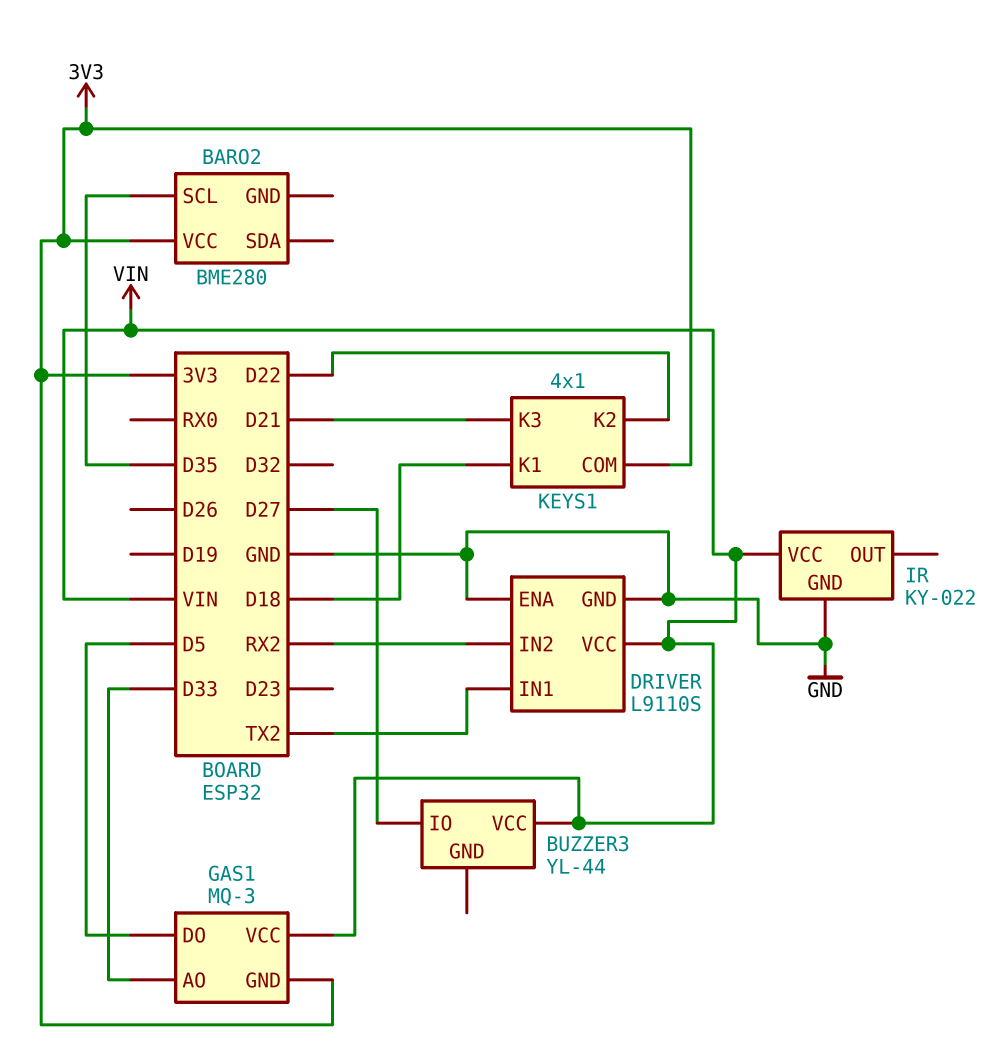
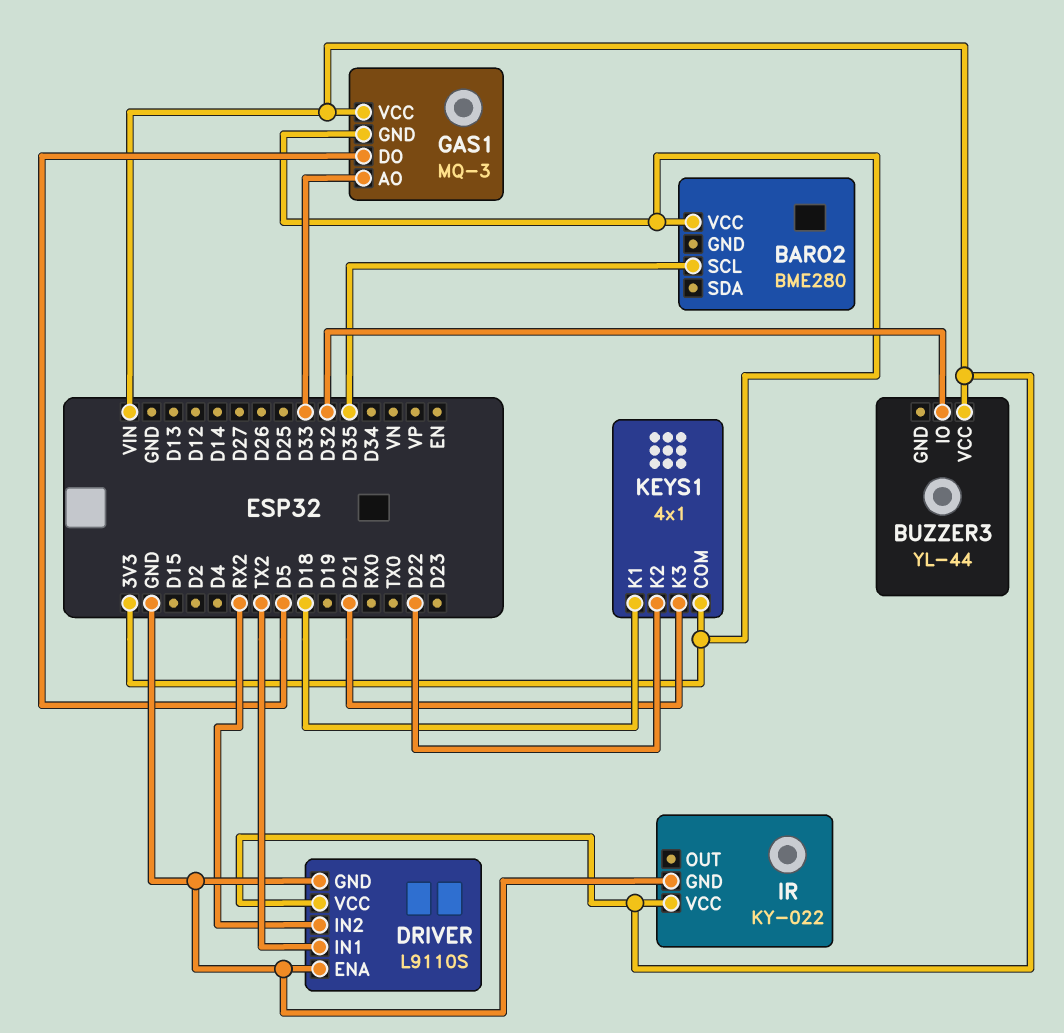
BUZZER3 pin IO: D27 -> D32

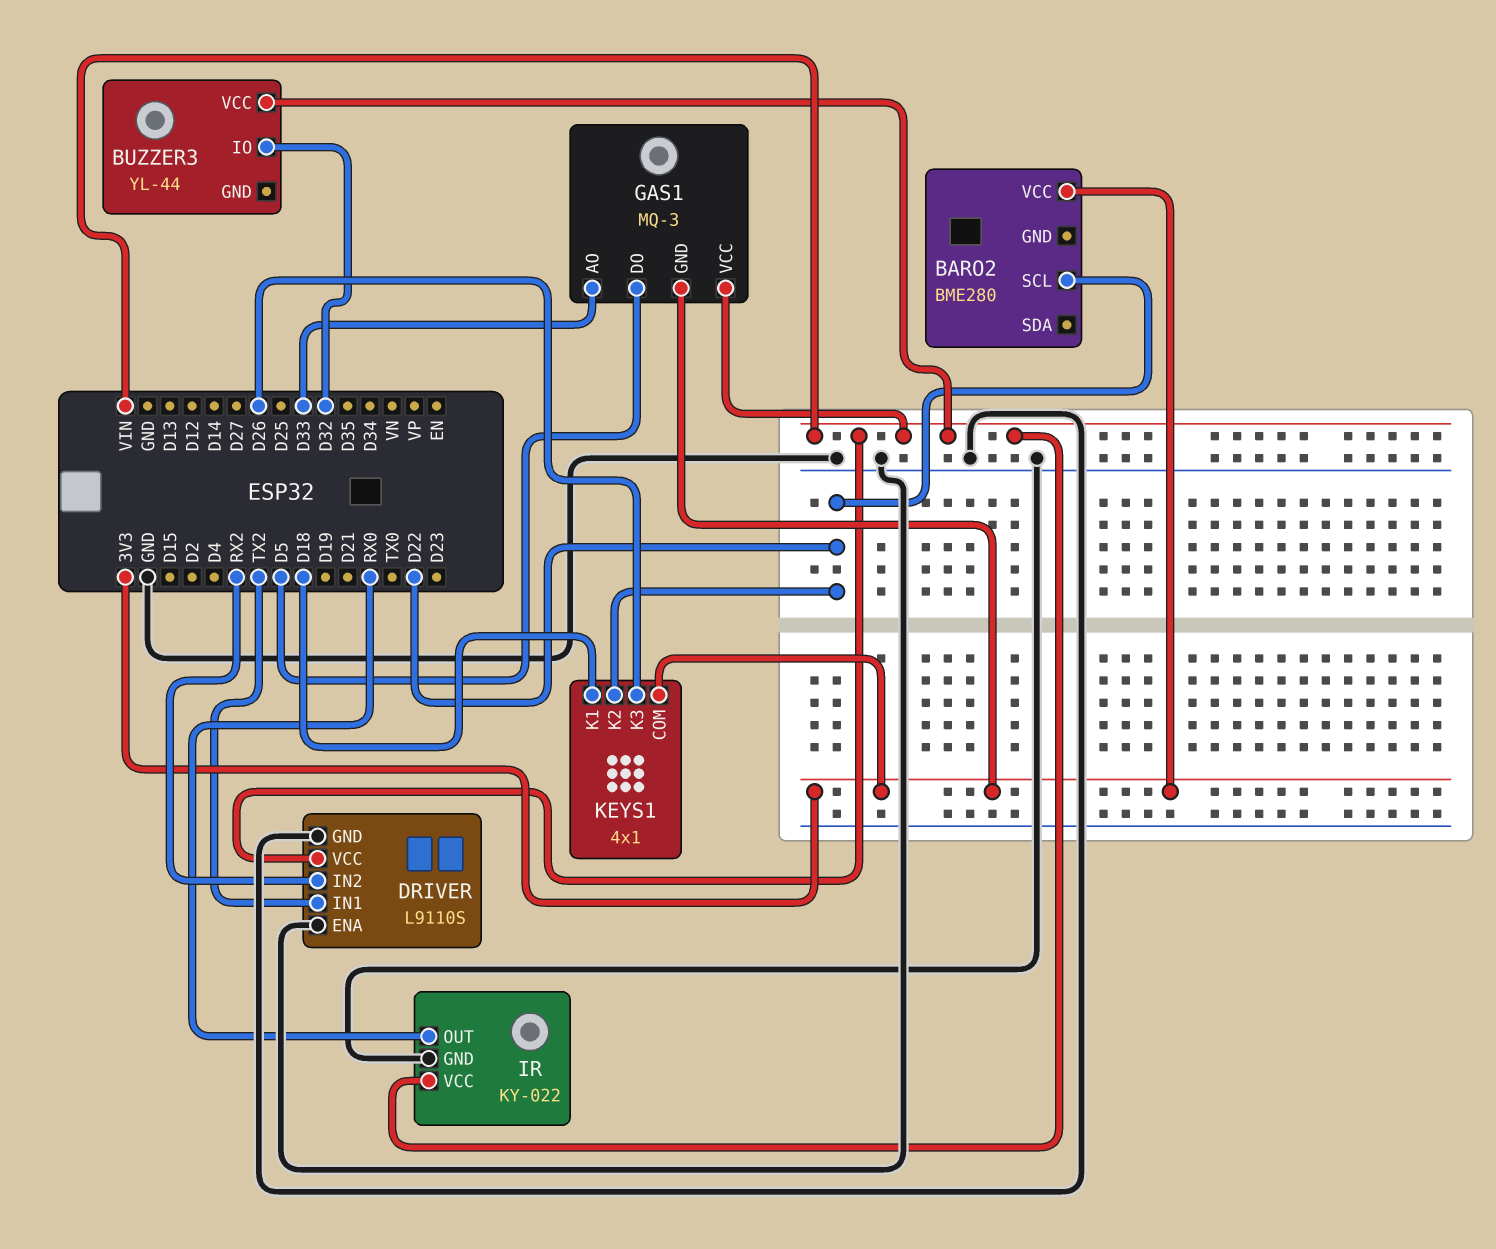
BARO2 pin SCL: D35 -> D22
IR pin OUT: none -> RX0
KEYS1 pin K3: D21 -> D26

